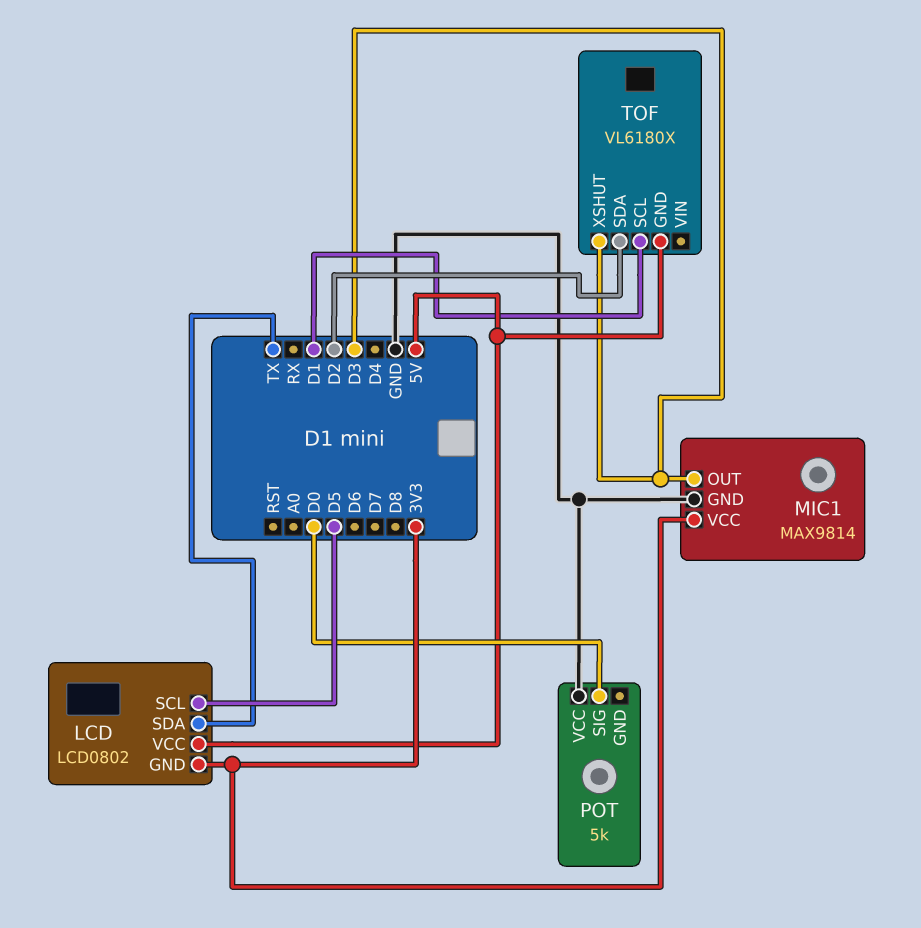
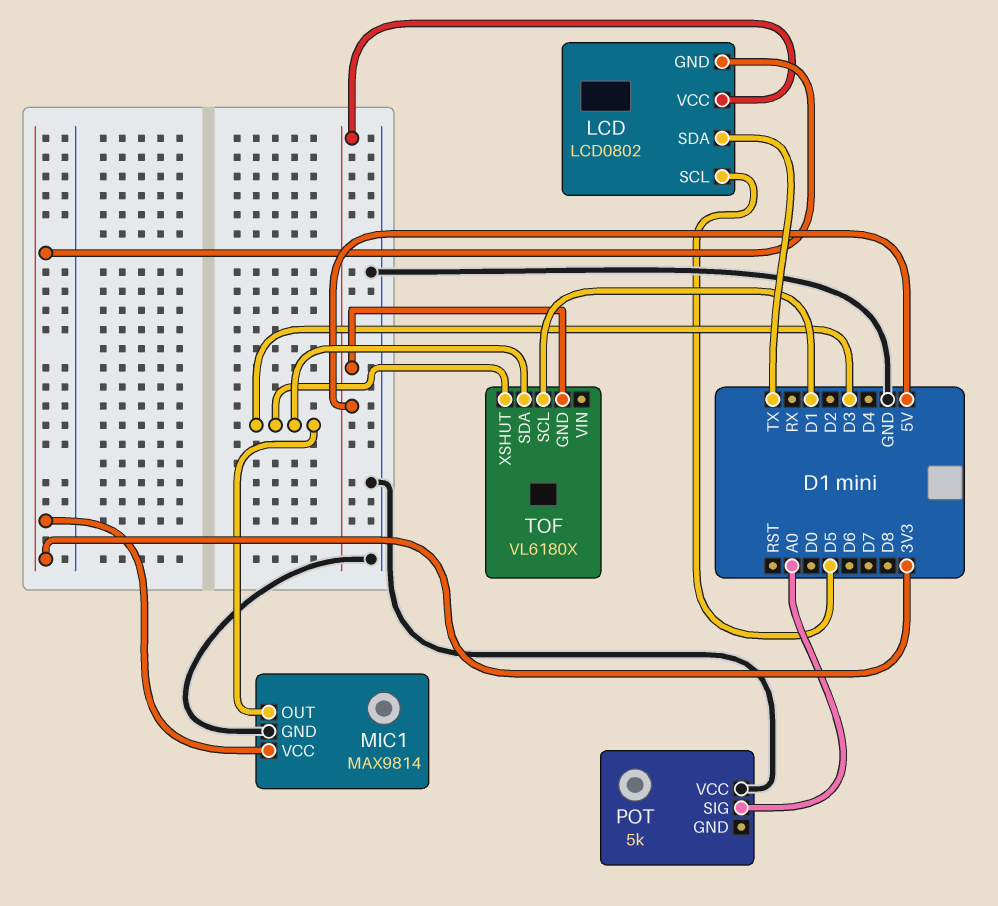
POT pin SIG: D0 -> A0
TOF pin SDA: D2 -> D3

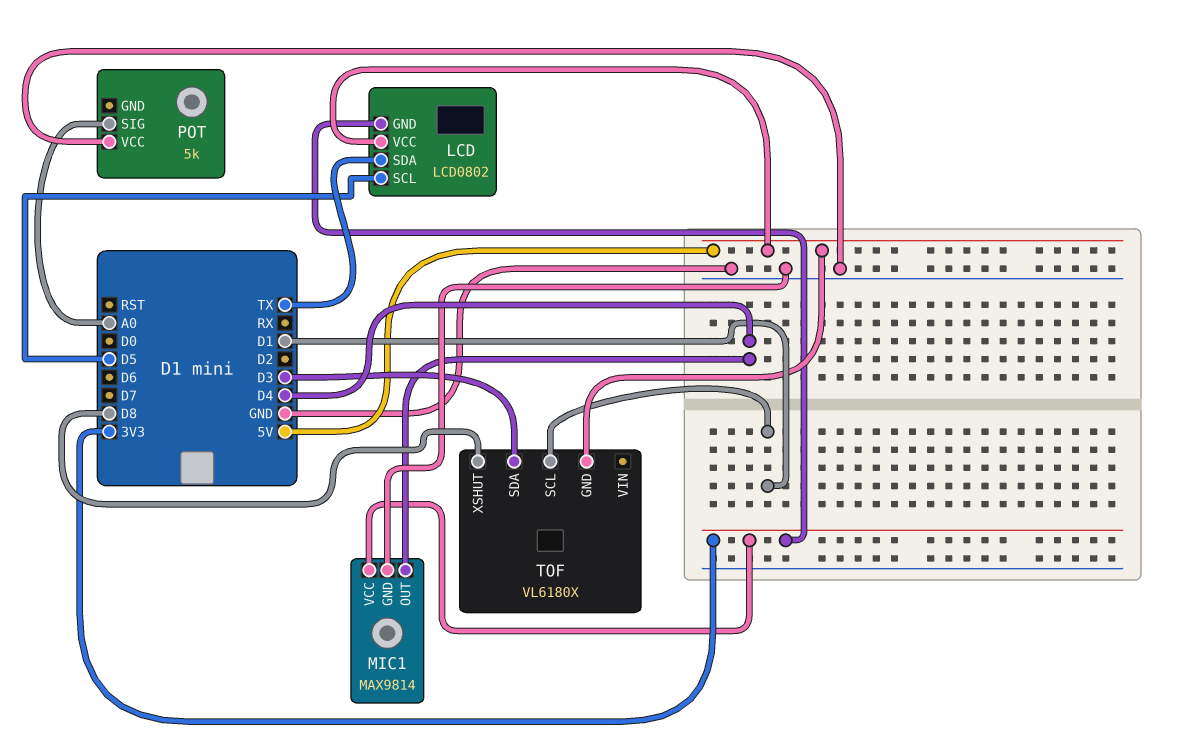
MIC1 pin OUT: D3 -> D4
TOF pin XSHUT: D3 -> D8

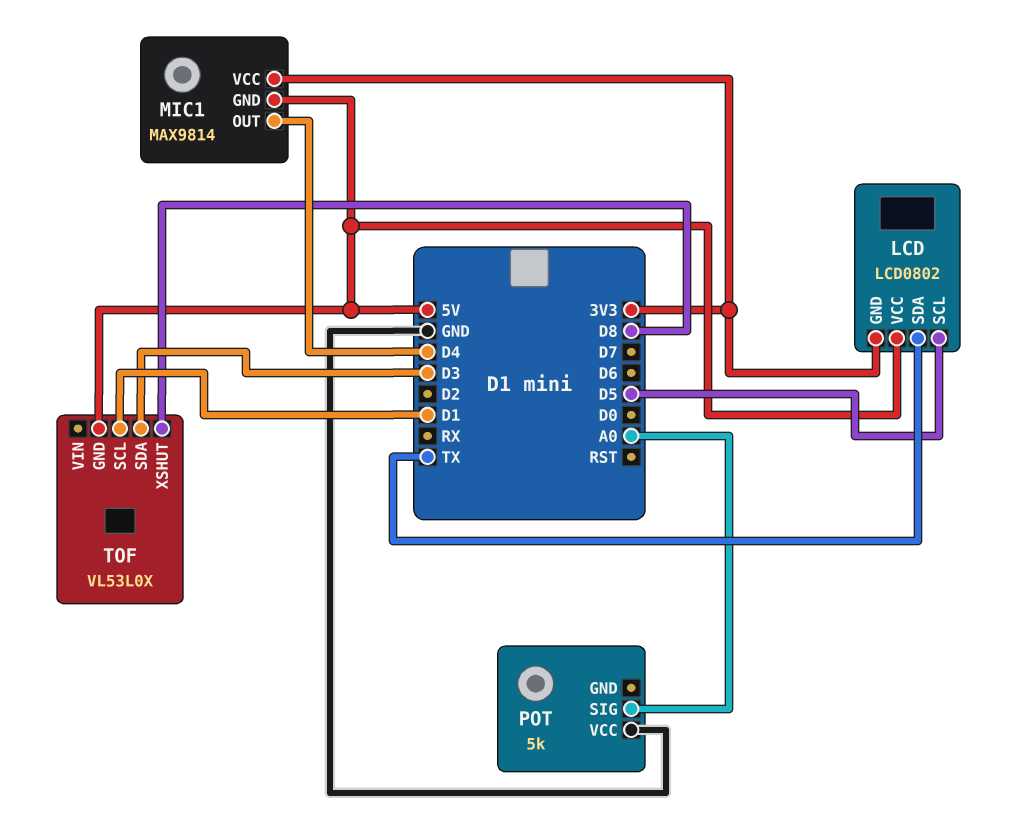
MIC1 pin GND: GND -> 5V
TOF: VL6180X -> VL53L0X

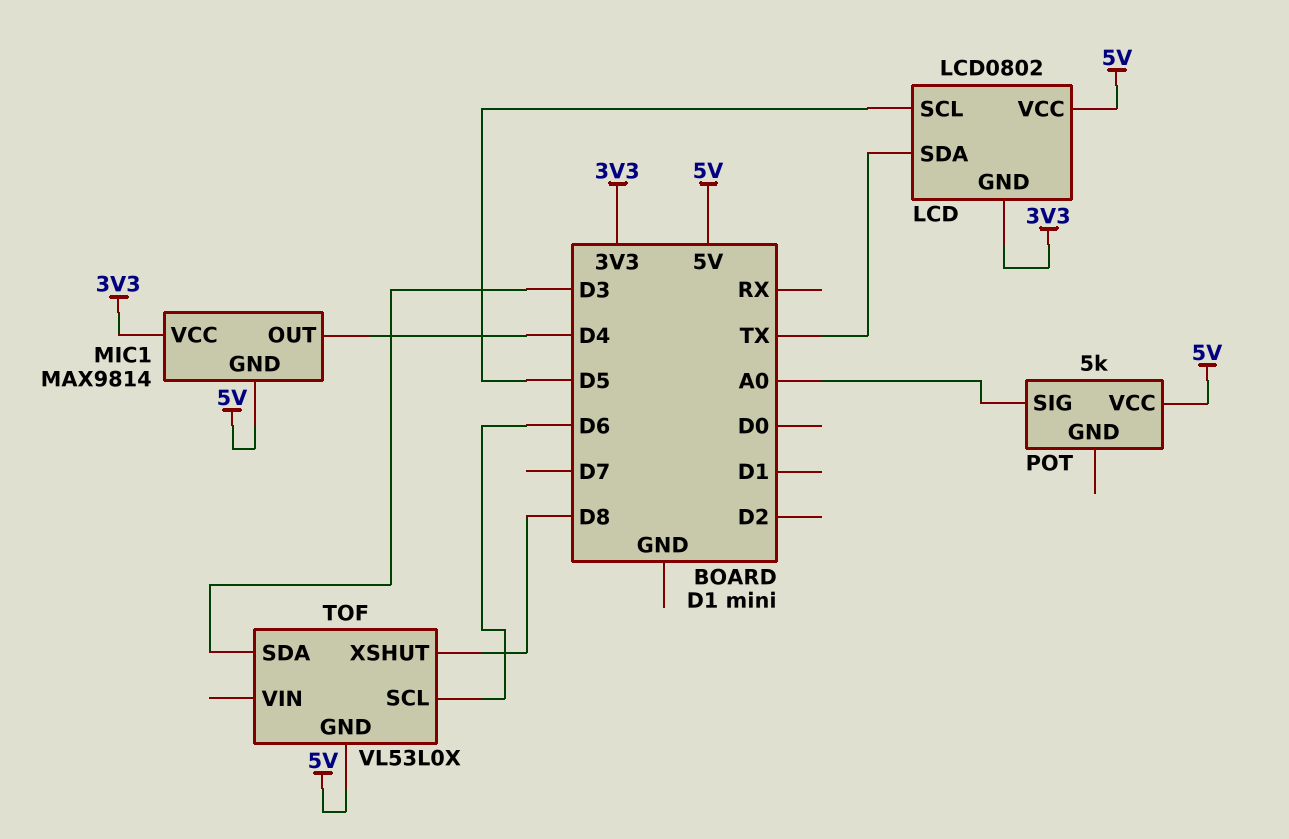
POT pin VCC: GND -> 5V
TOF pin SCL: D1 -> D6

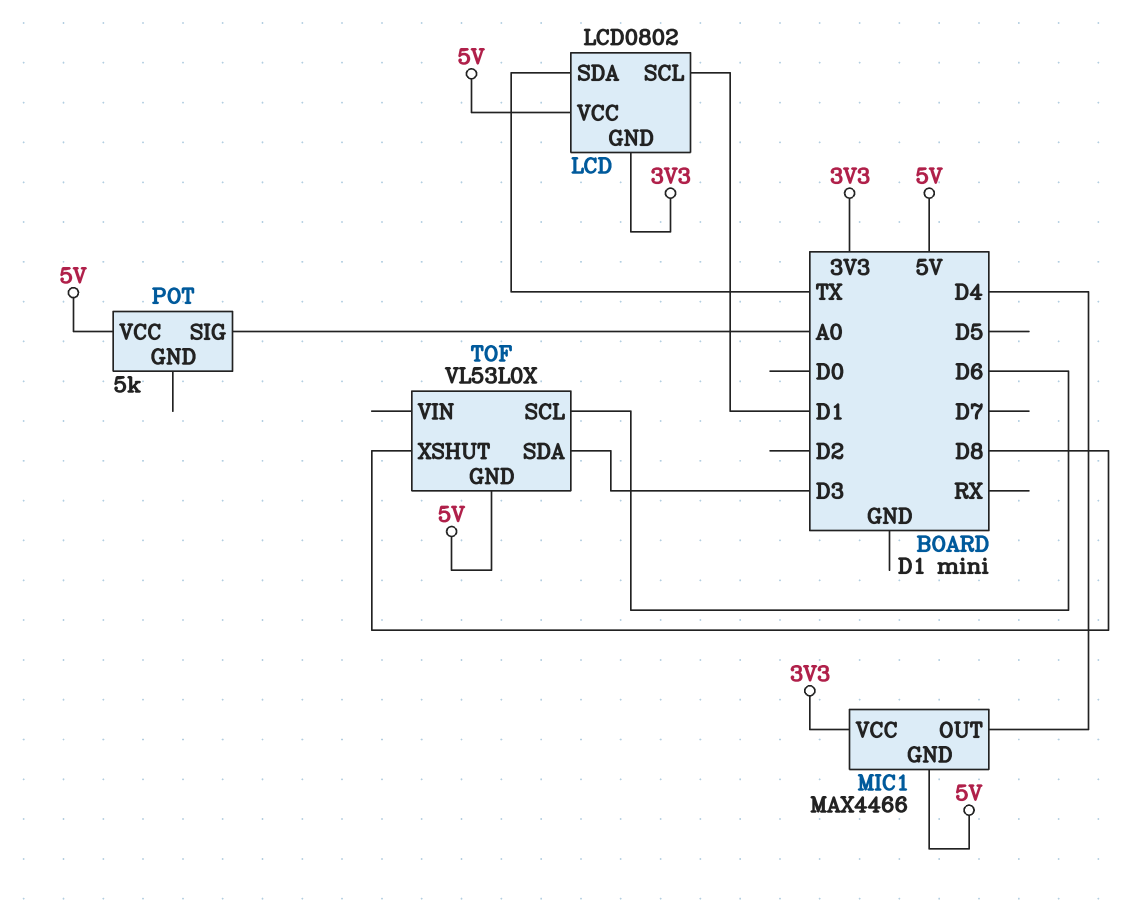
LCD pin SCL: D5 -> D1
MIC1: MAX9814 -> MAX4466

